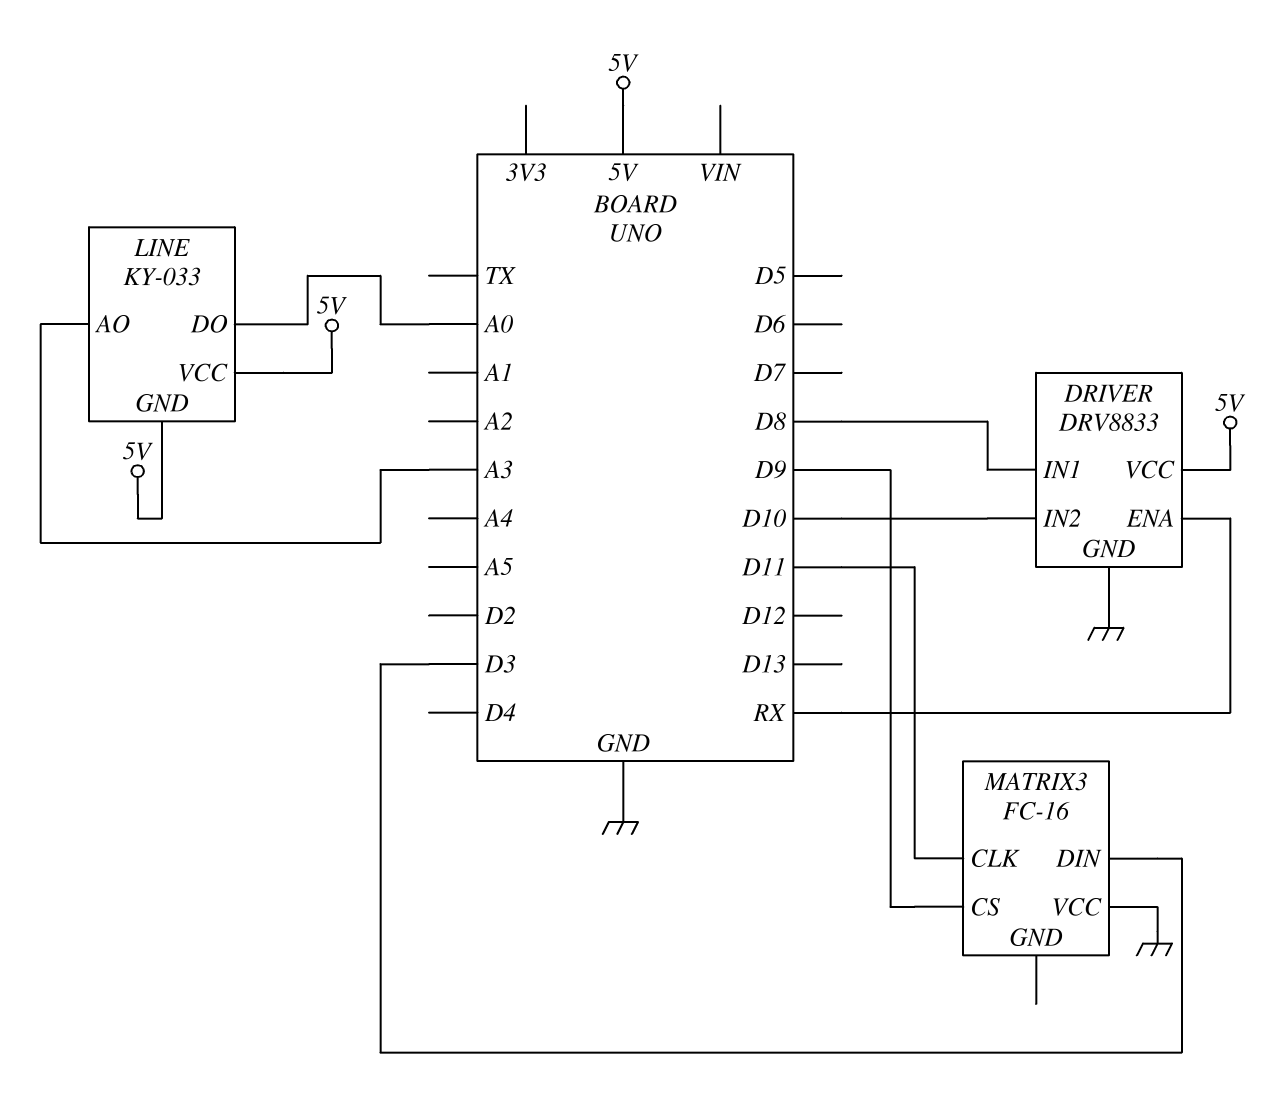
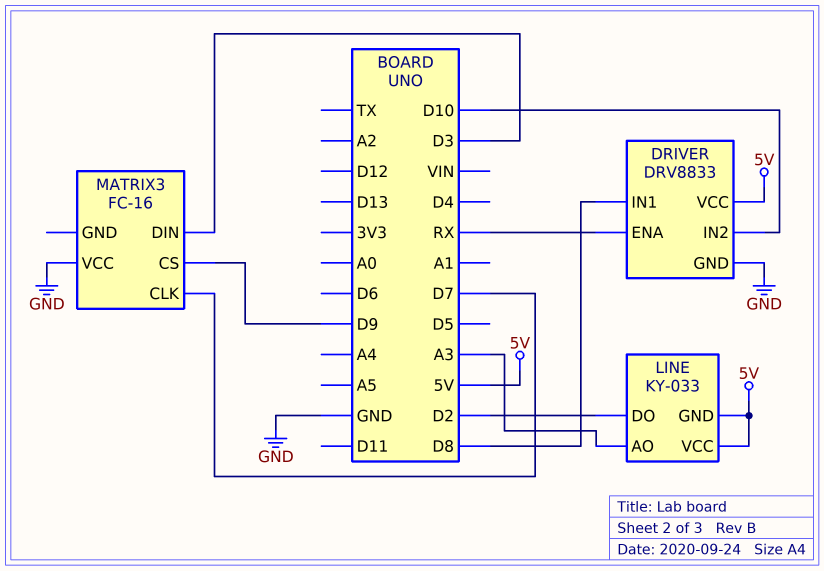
LINE pin DO: A0 -> D2
MATRIX3 pin CLK: D11 -> D7

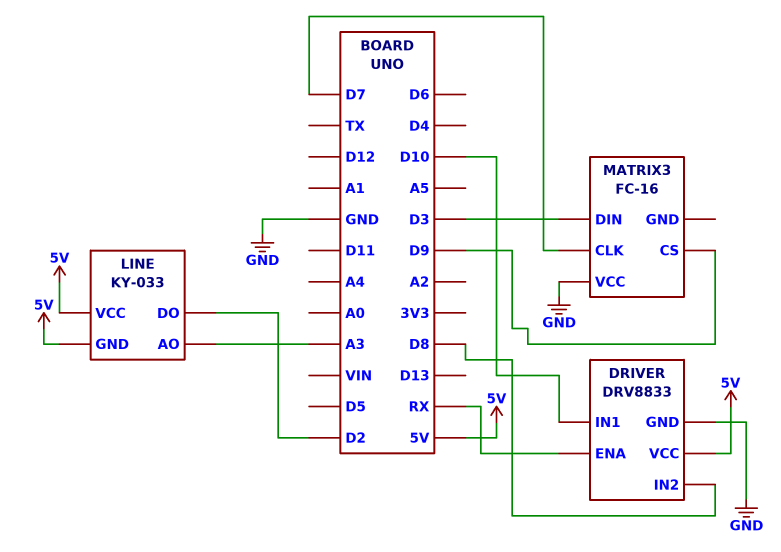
DRIVER pin IN1: D8 -> D10
DRIVER pin IN2: D10 -> D8

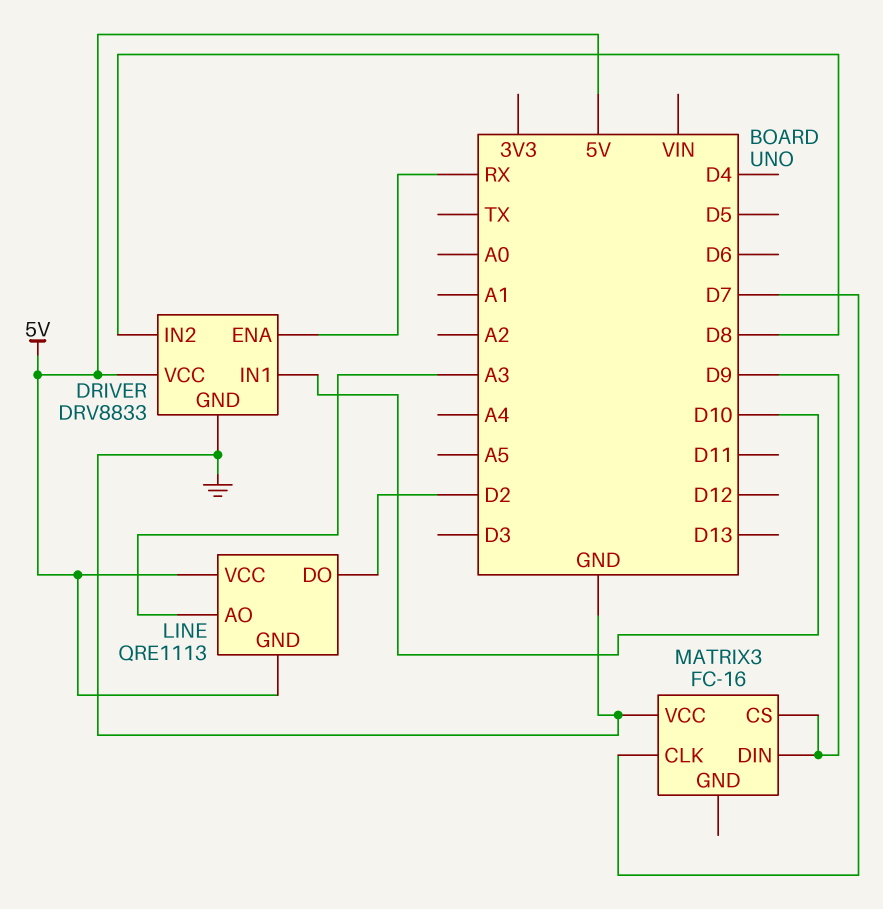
LINE: KY-033 -> QRE1113
MATRIX3 pin DIN: D3 -> D9

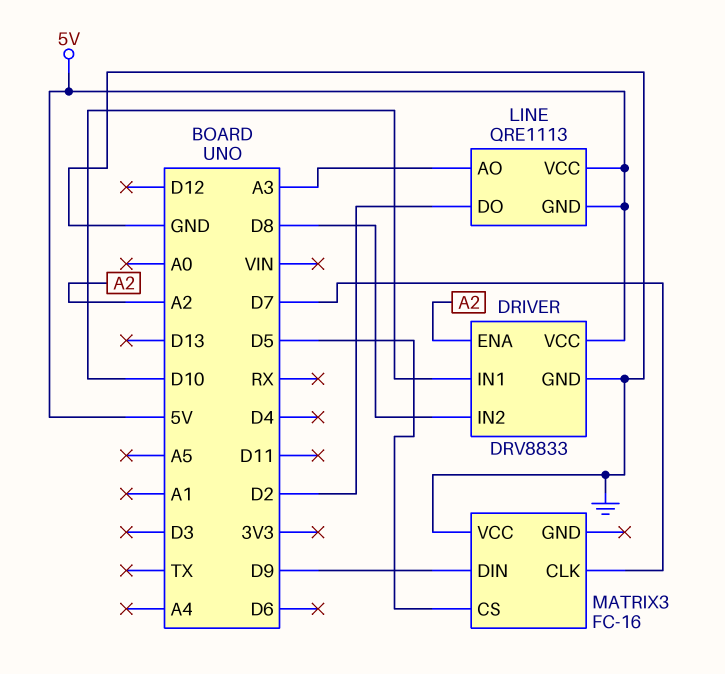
DRIVER pin ENA: RX -> A2
MATRIX3 pin CS: D9 -> D5

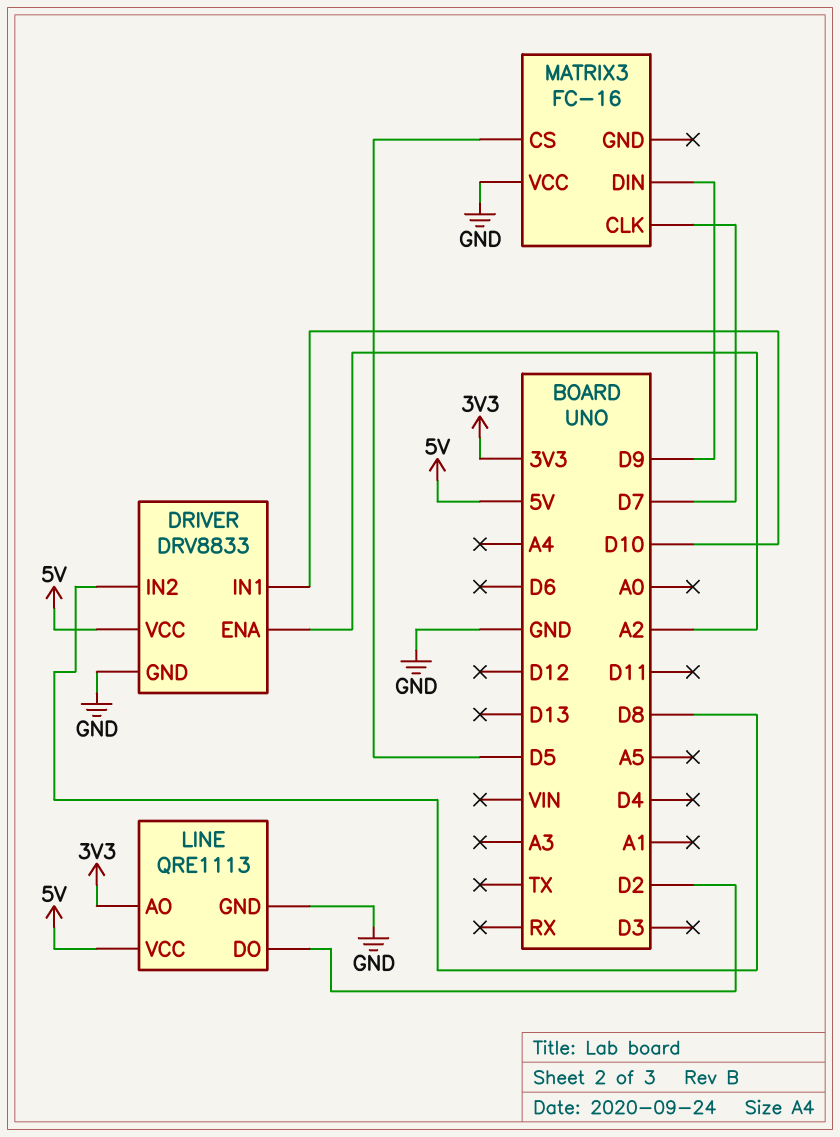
LINE pin AO: A3 -> 3V3
LINE pin GND: 5V -> GND

